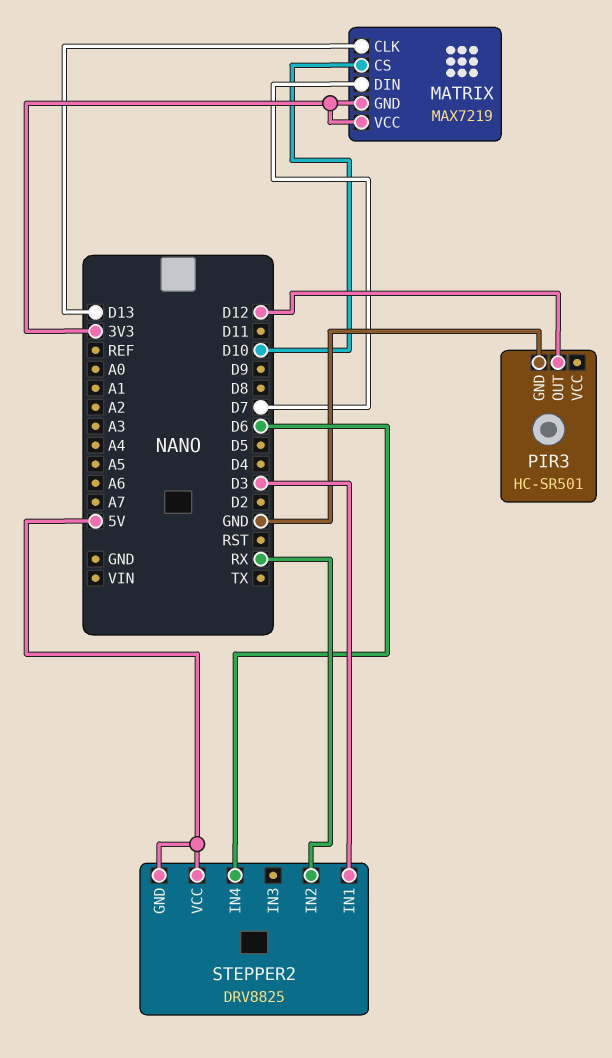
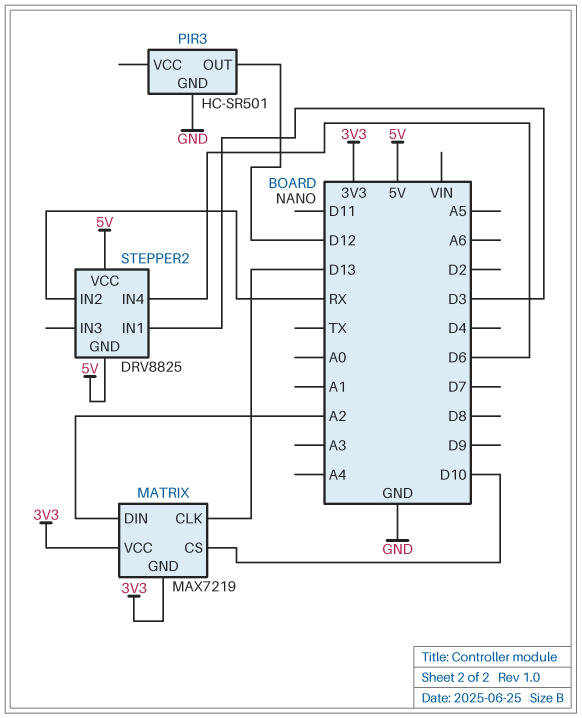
MATRIX pin DIN: D7 -> A2

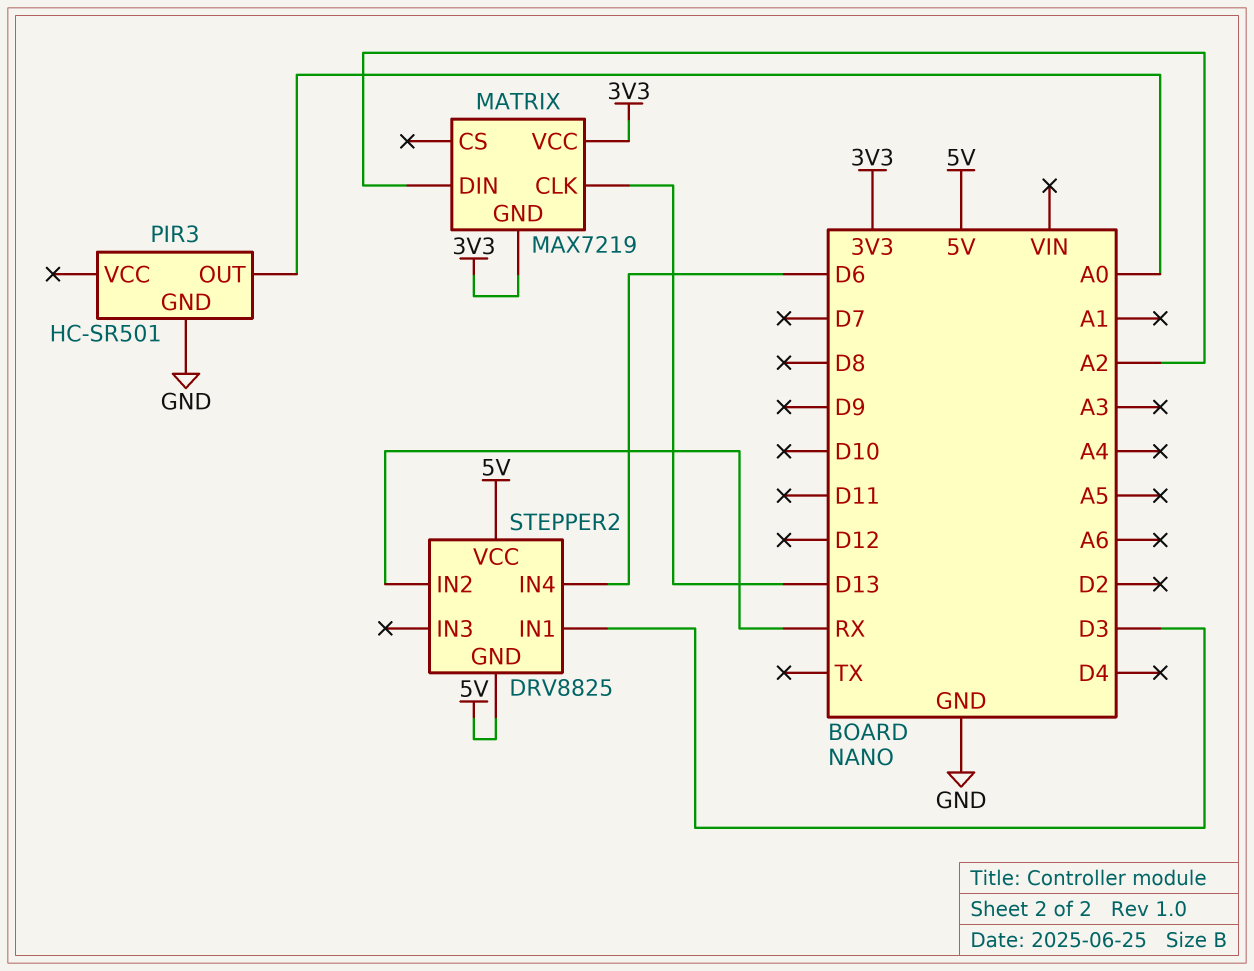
MATRIX pin CS: D10 -> none
PIR3 pin OUT: D12 -> A0

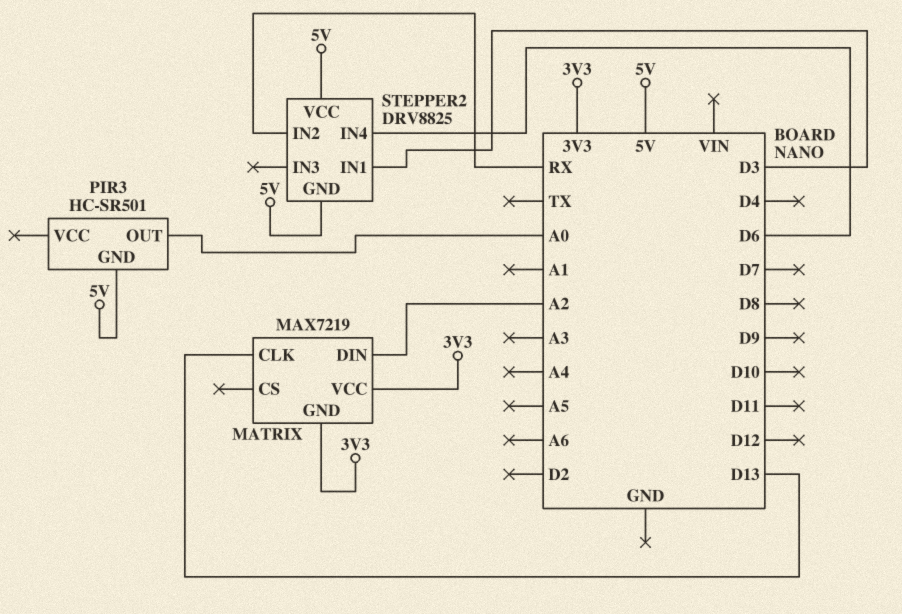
PIR3 pin GND: GND -> 5V

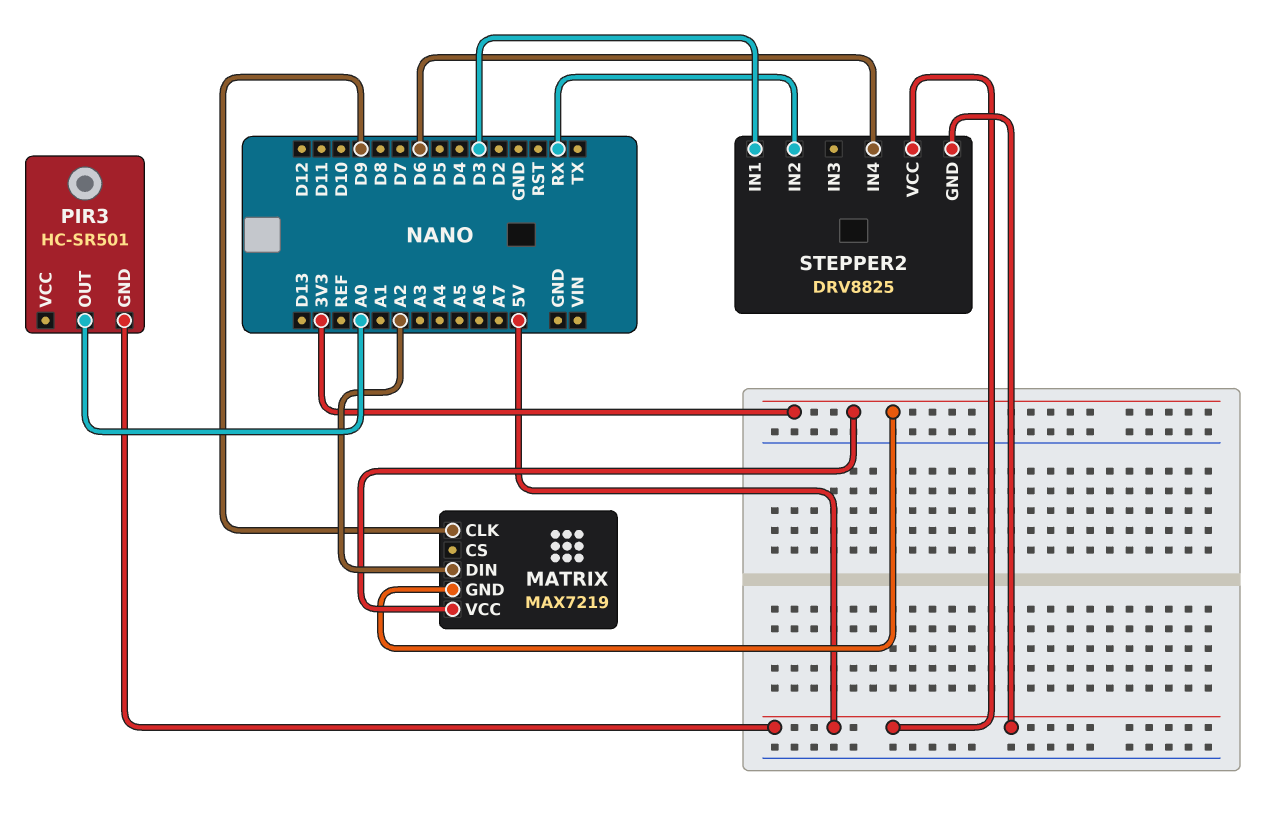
MATRIX pin CLK: D13 -> D9

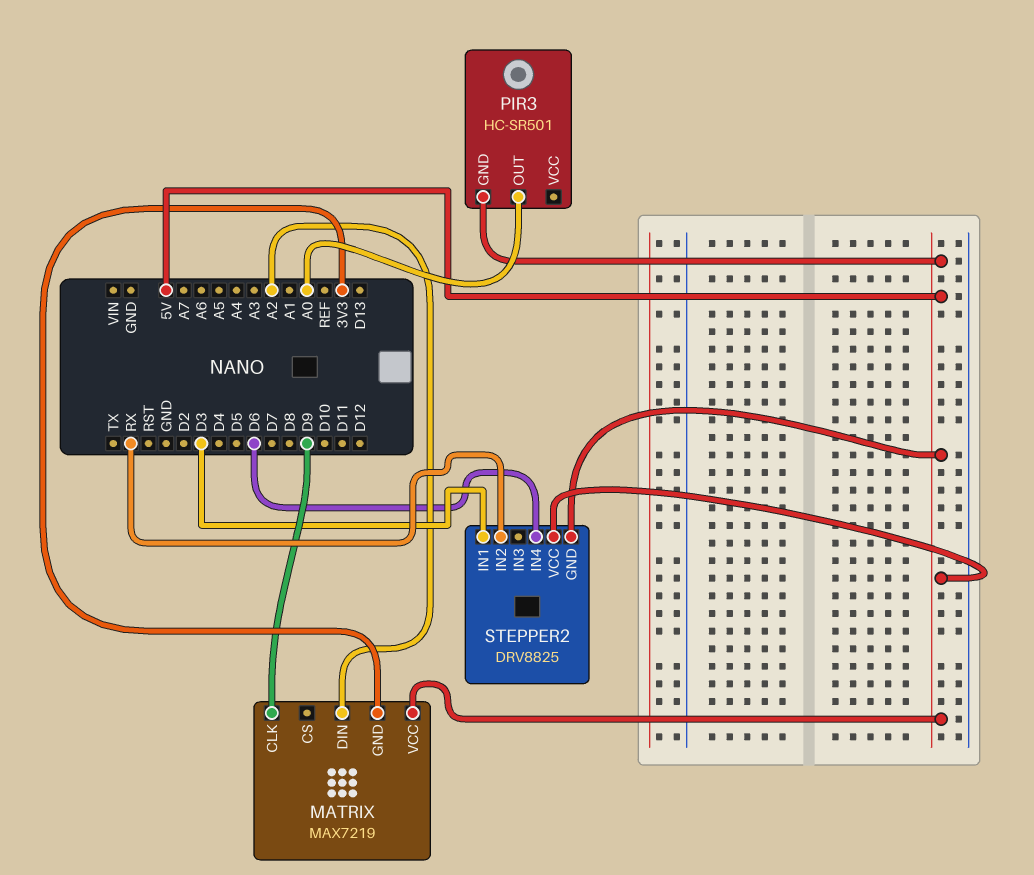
MATRIX pin VCC: 3V3 -> 5V

